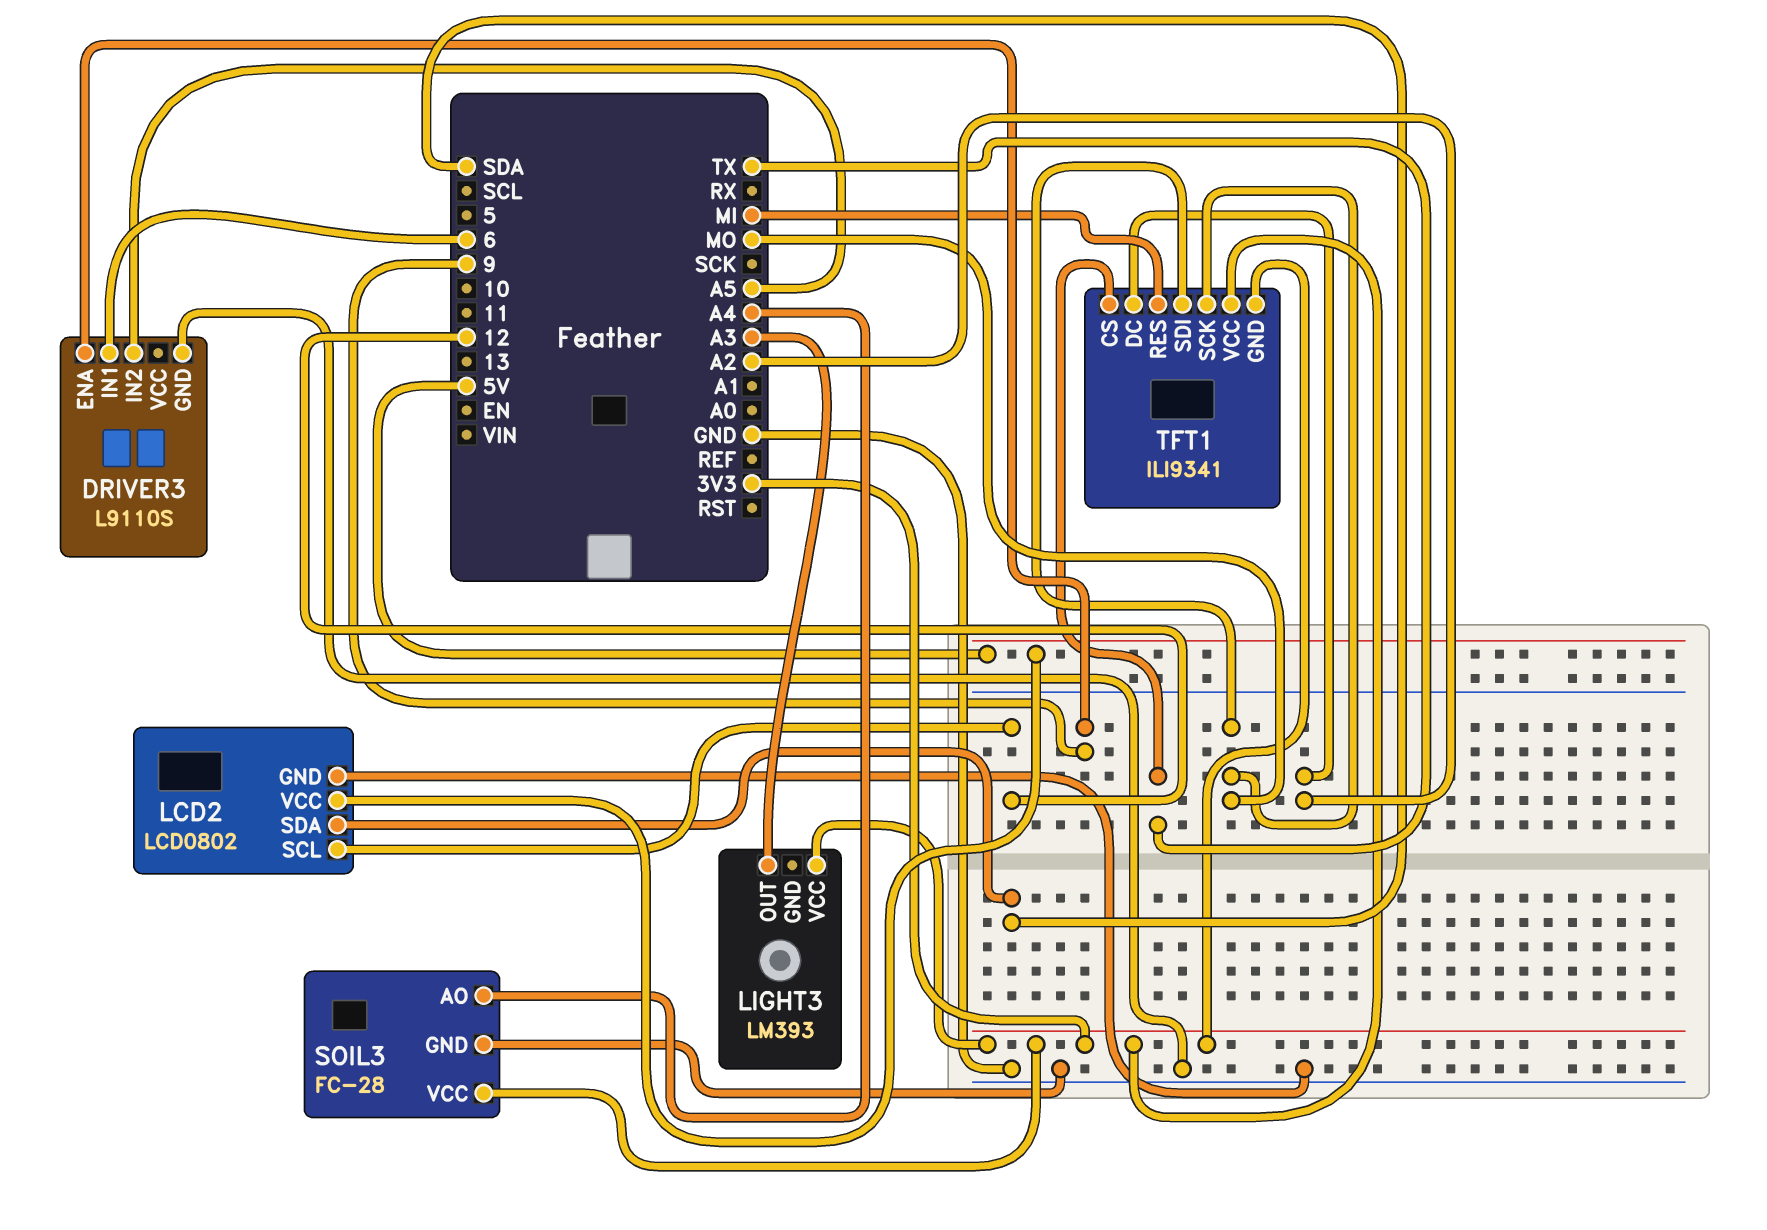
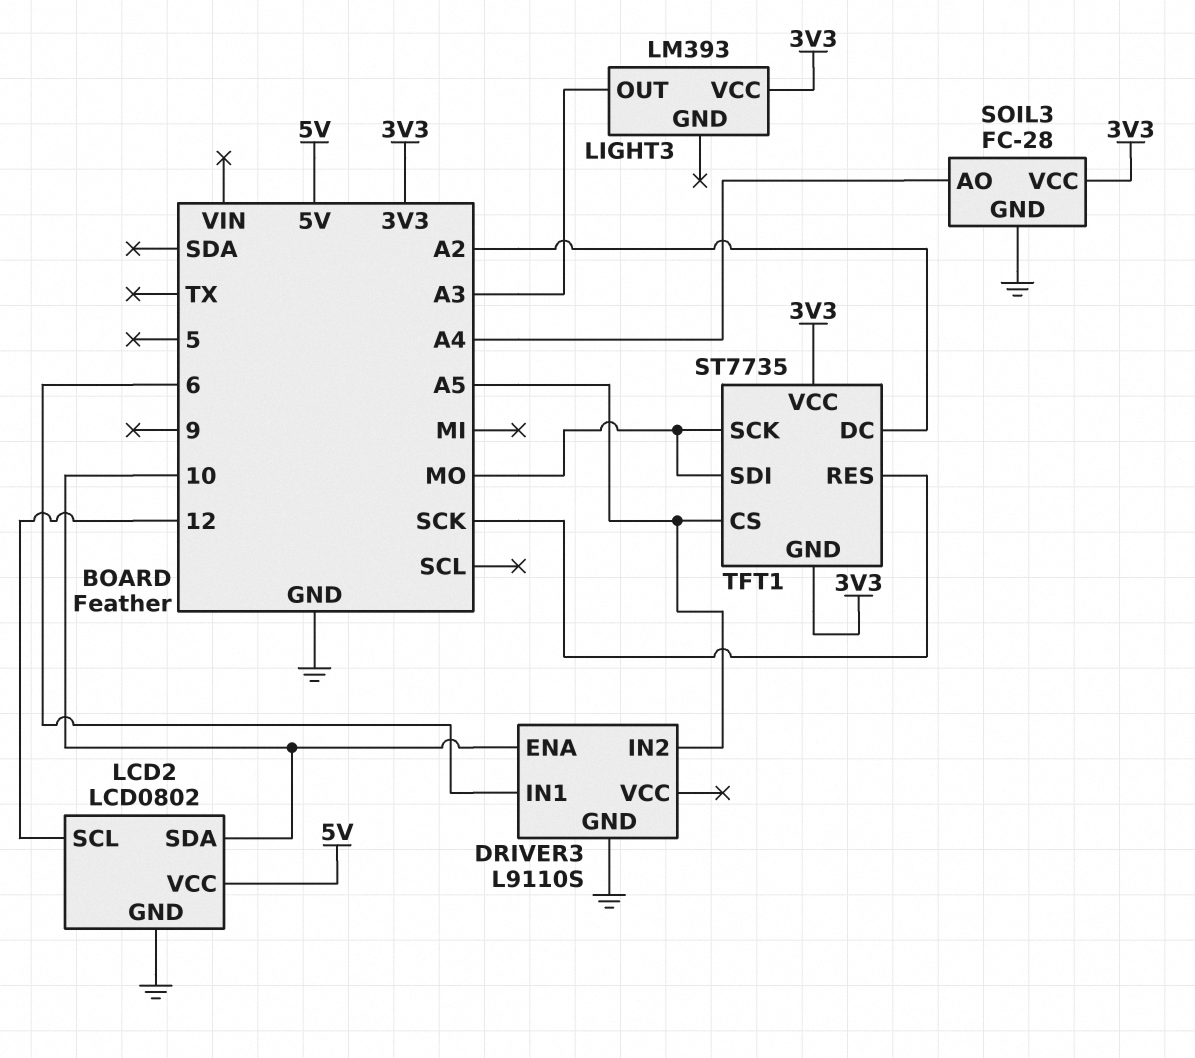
DRIVER3 pin ENA: 9 -> 10
LCD2 pin SDA: SDA -> 10
TFT1: ILI9341 -> ST7735
TFT1 pin CS: TX -> A5
TFT1 pin RES: MI -> SCK

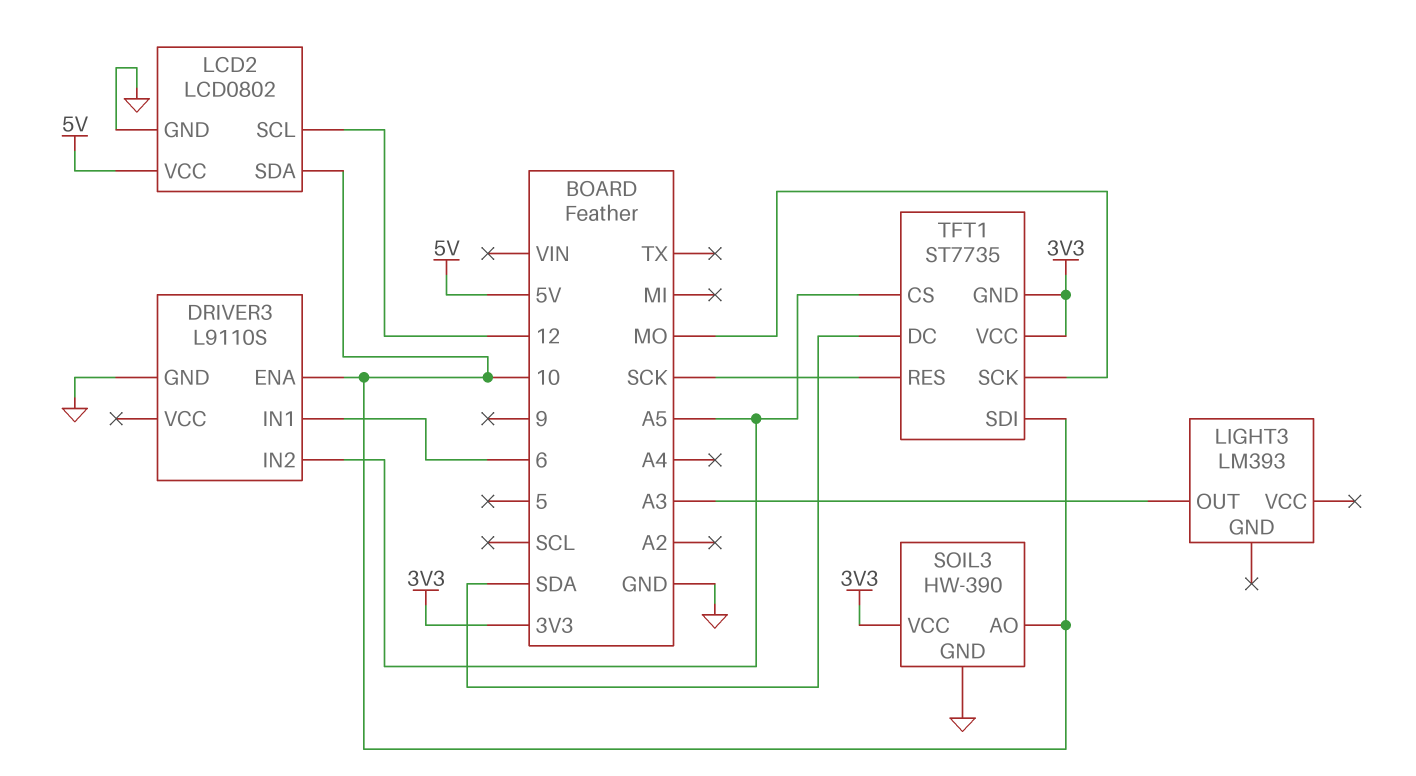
LIGHT3 pin VCC: 3V3 -> none
SOIL3: FC-28 -> HW-390
SOIL3 pin AO: A4 -> 10
TFT1 pin DC: A2 -> SDA
TFT1 pin SDI: MO -> 10

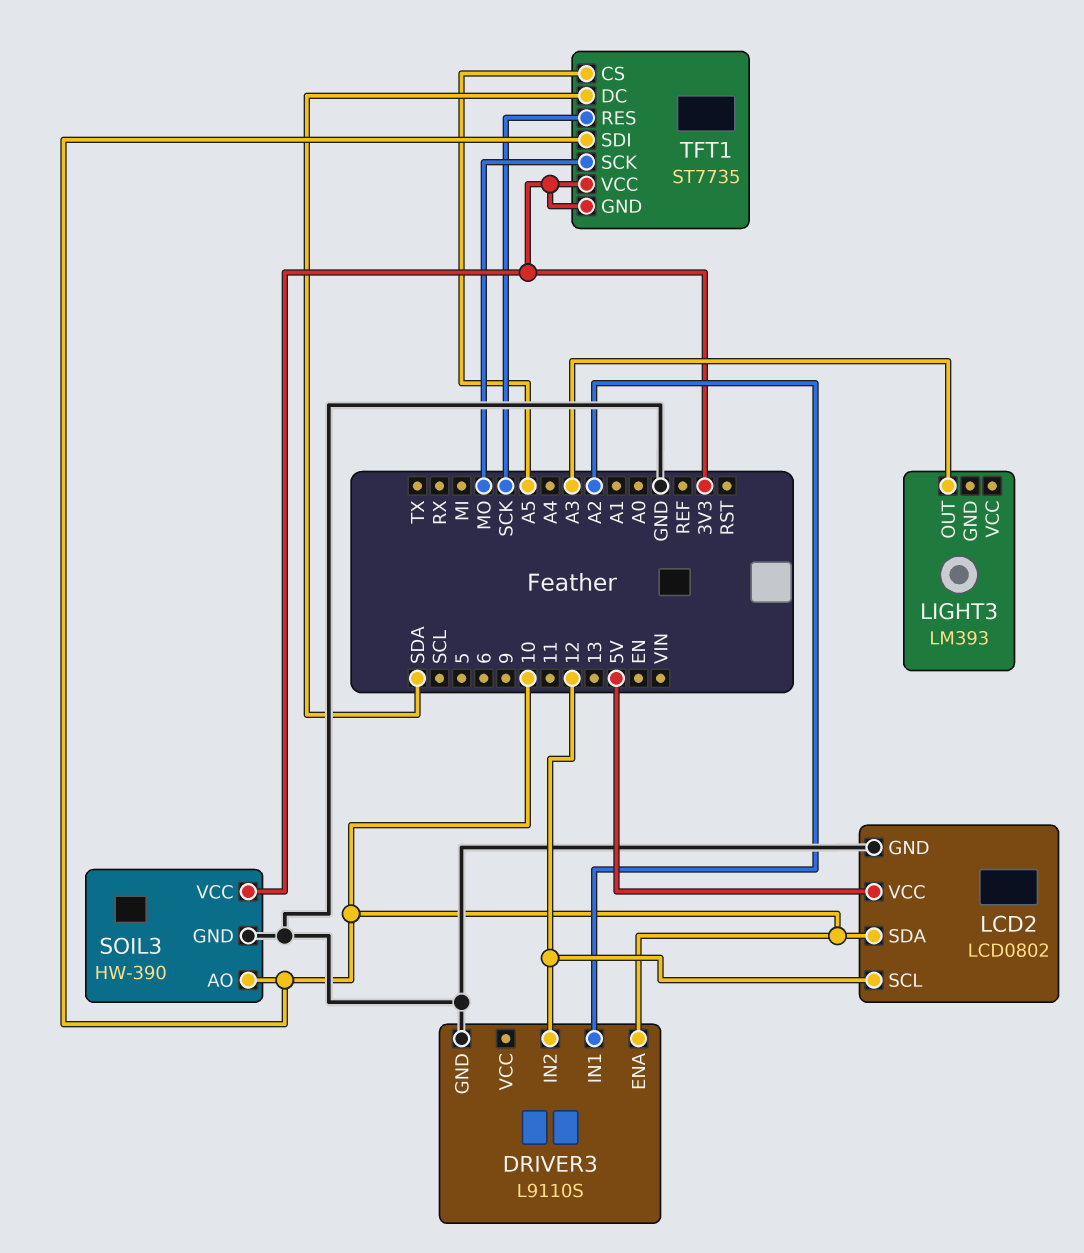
DRIVER3 pin IN1: 6 -> A2
DRIVER3 pin IN2: A5 -> 12

